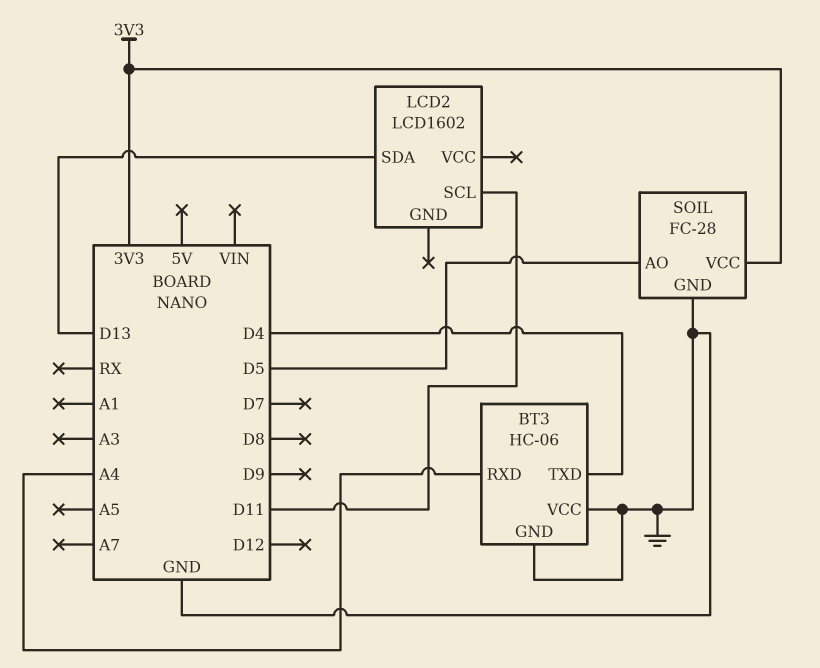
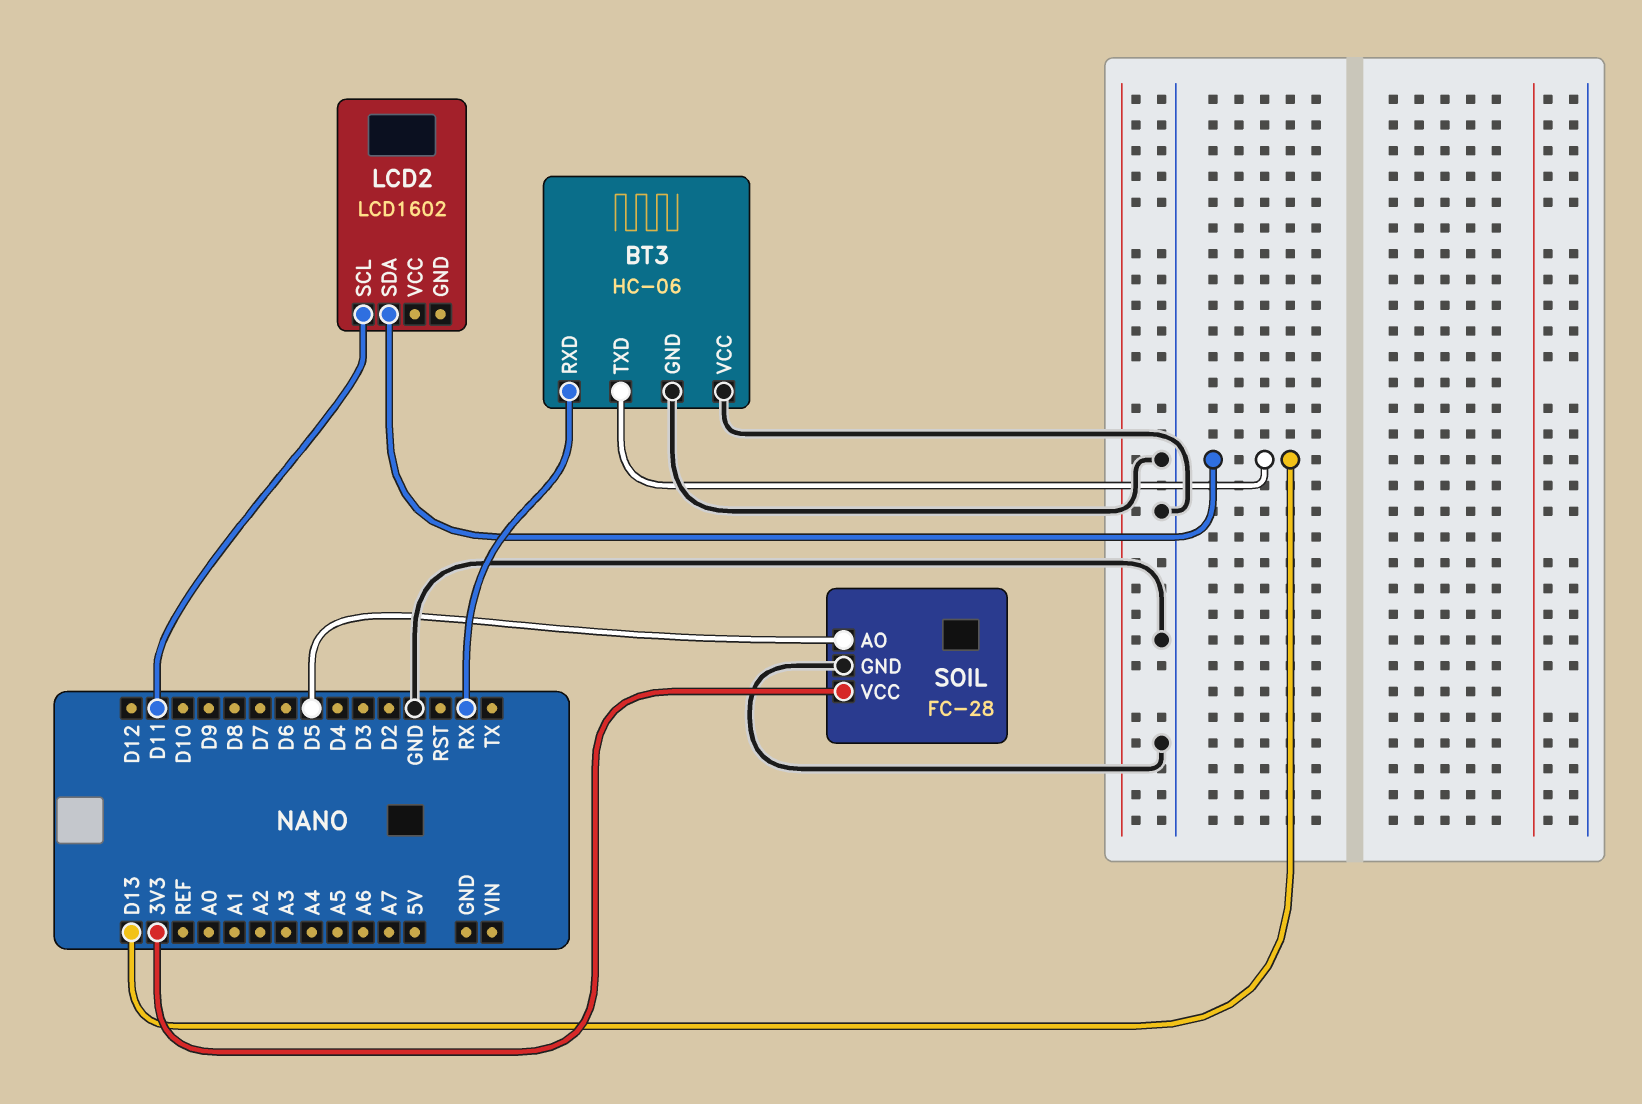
BT3 pin RXD: A4 -> RX
BT3 pin TXD: D4 -> D13

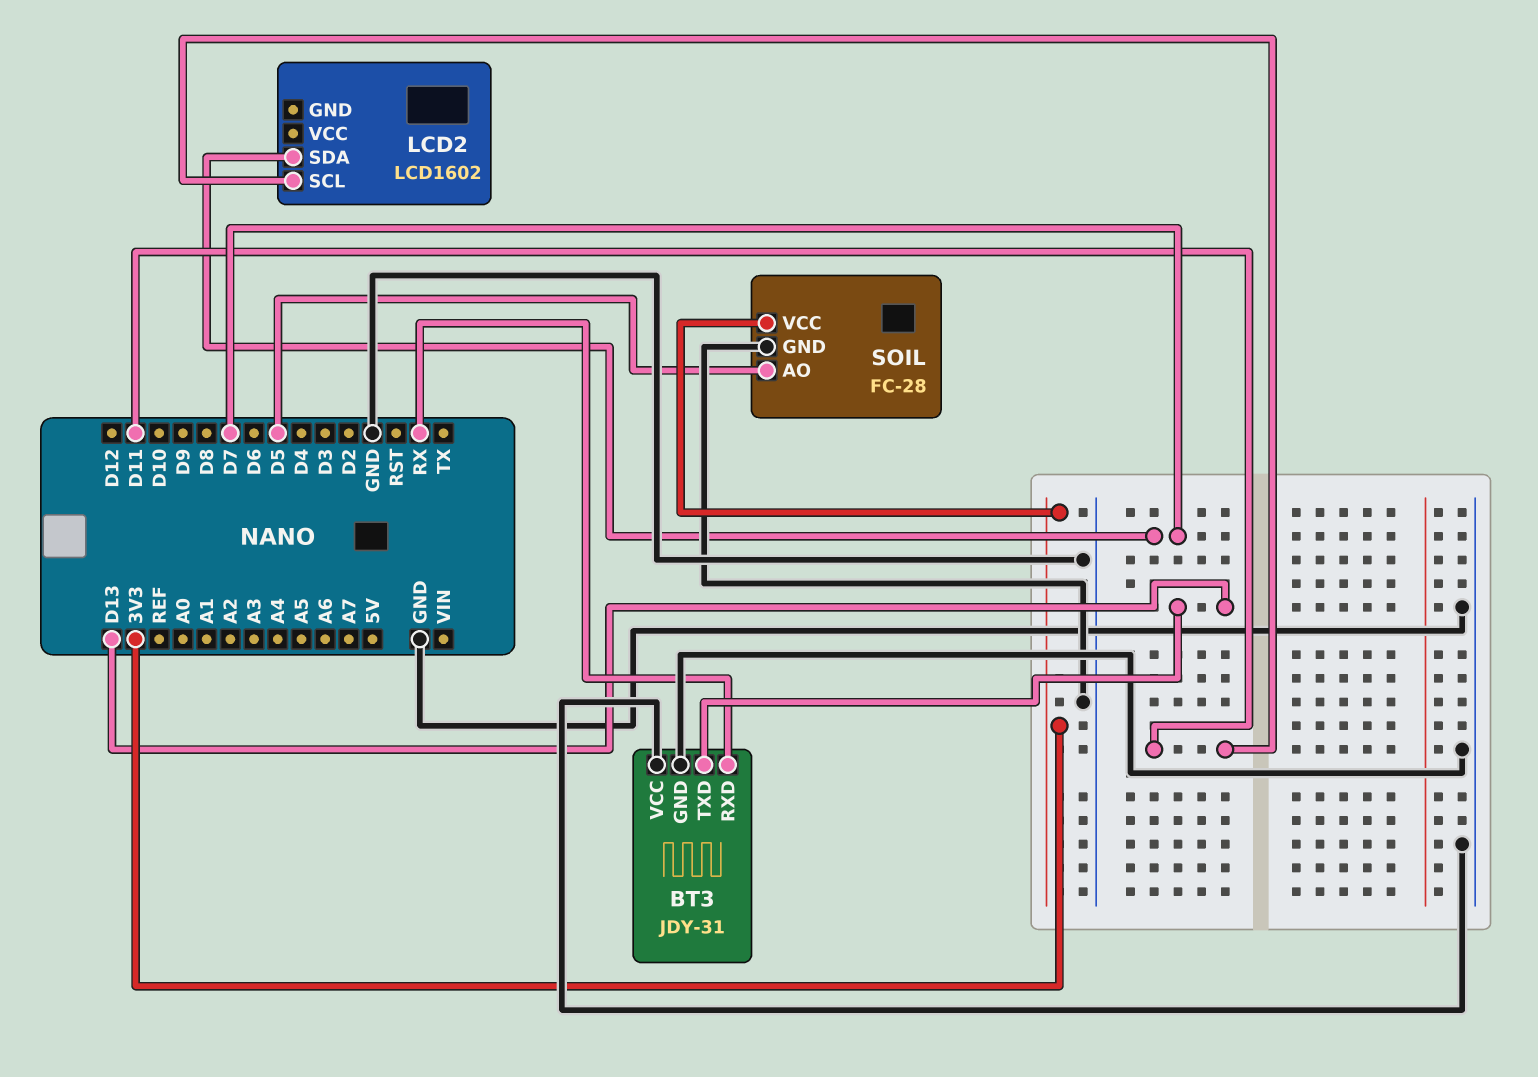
BT3: HC-06 -> JDY-31
LCD2 pin SDA: D13 -> D7

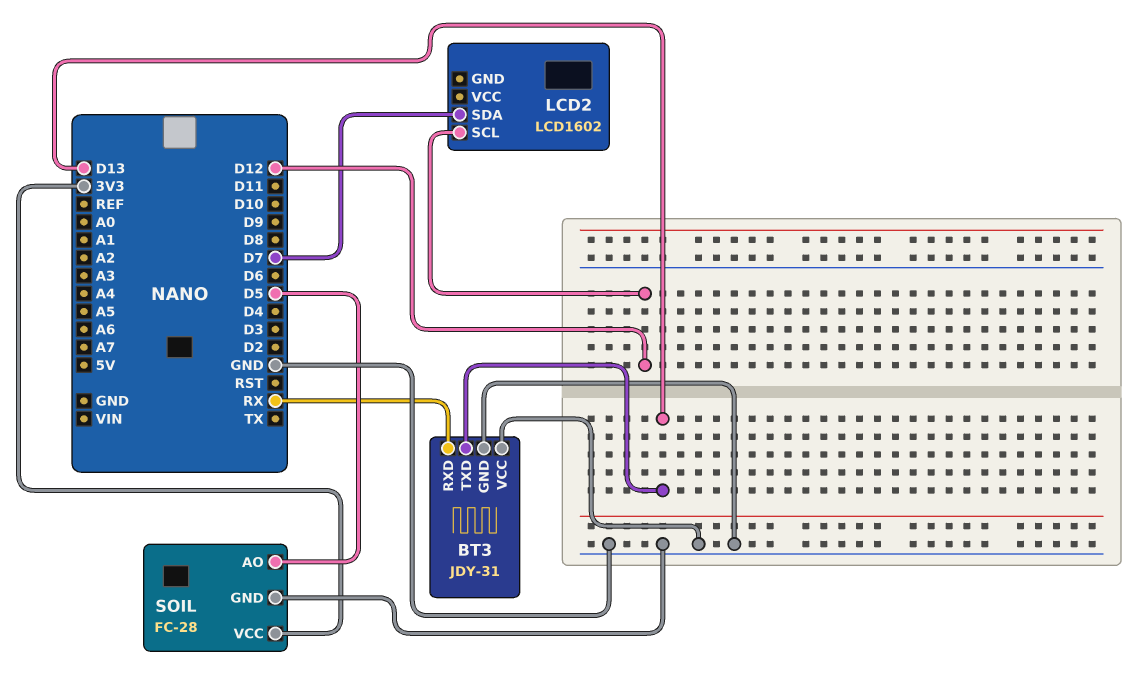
LCD2 pin SCL: D11 -> D12

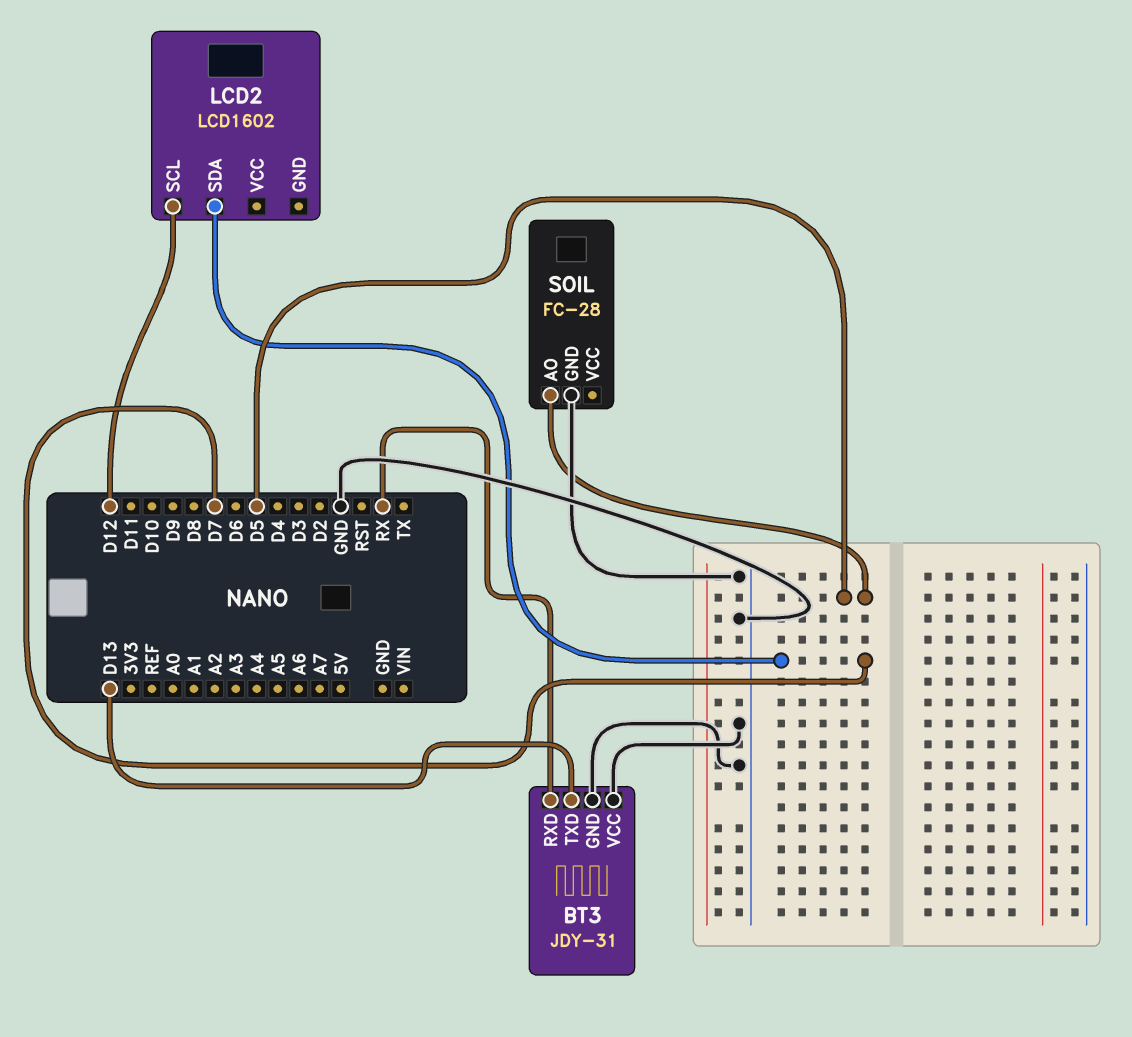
SOIL pin VCC: 3V3 -> none

